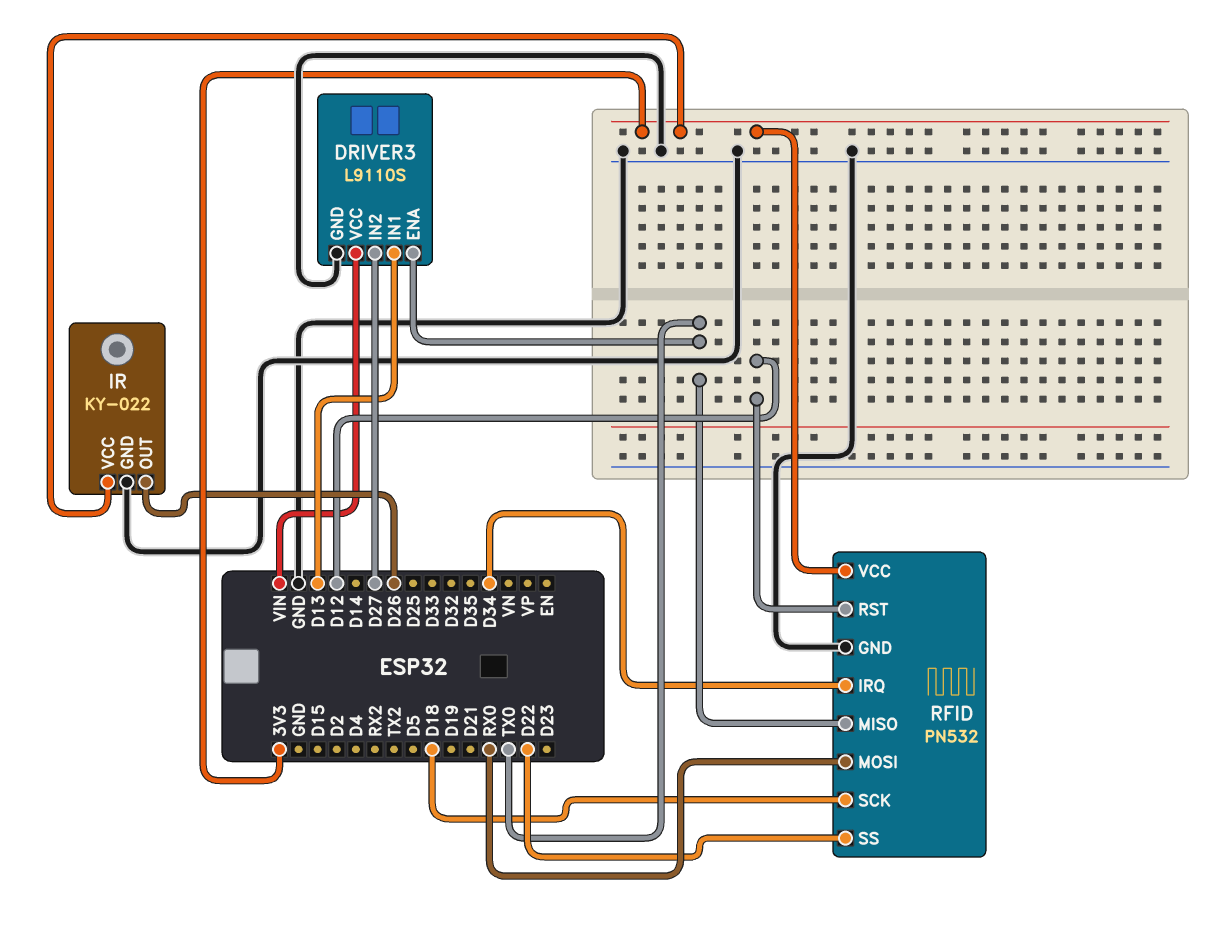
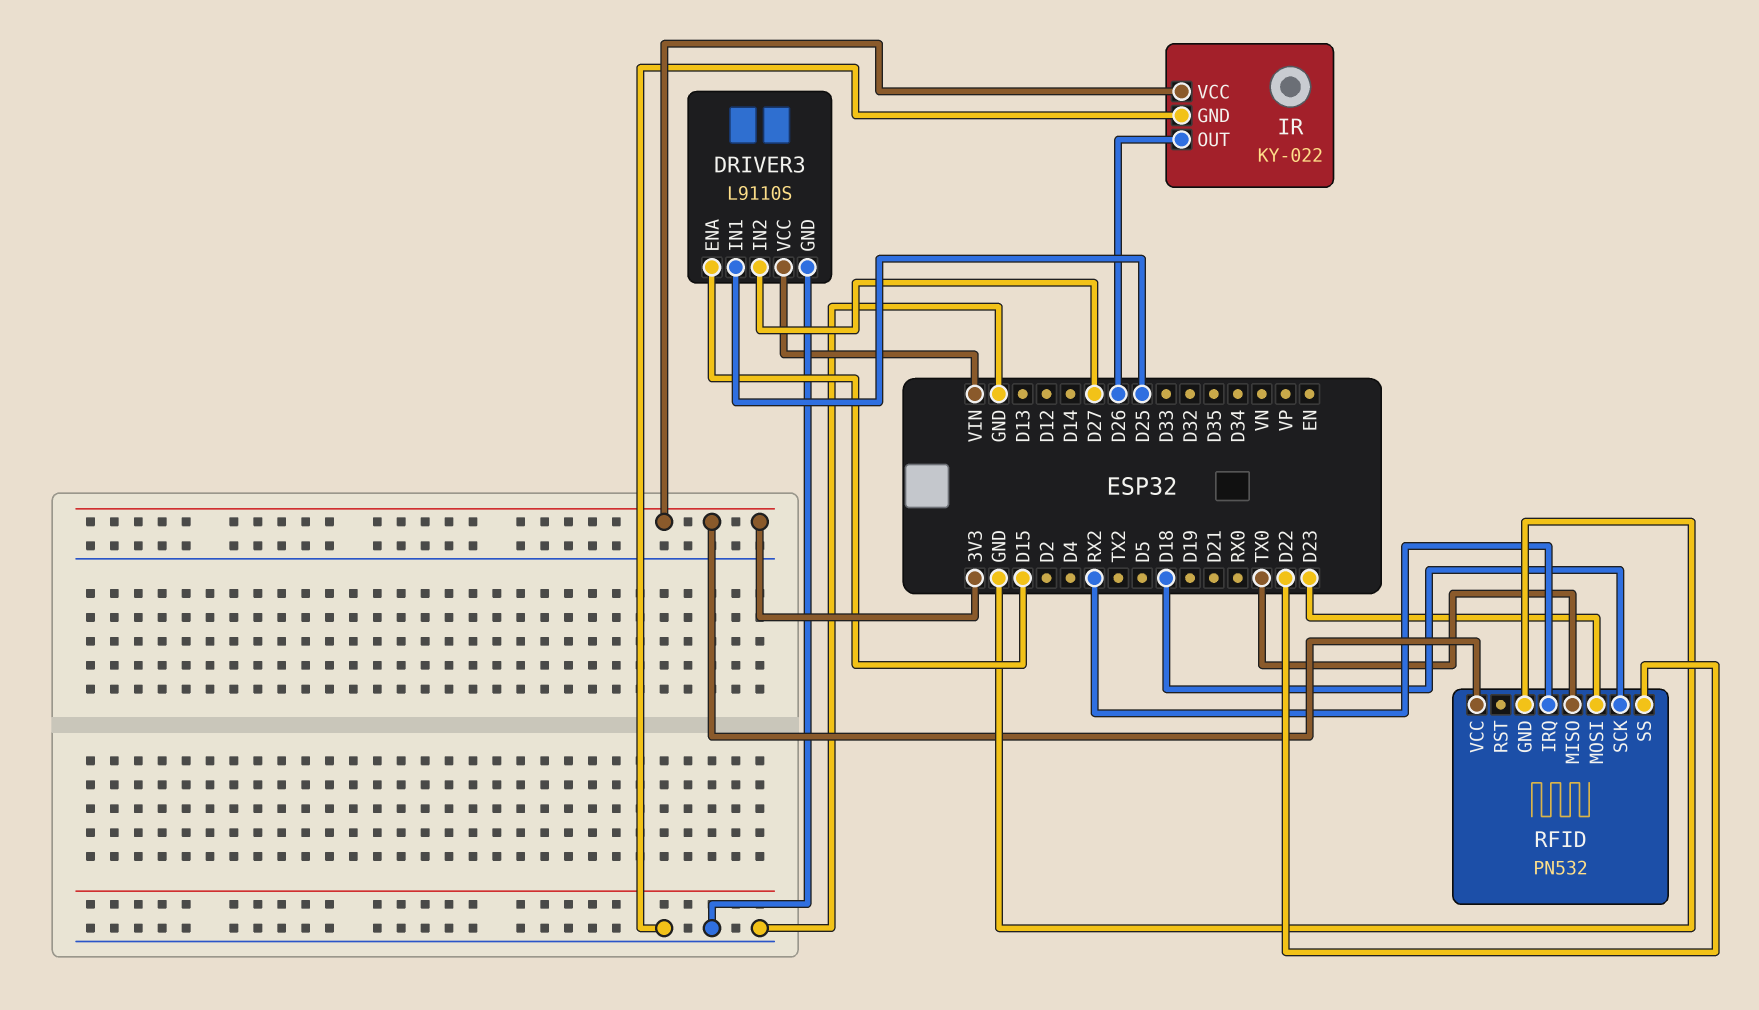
DRIVER3 pin ENA: TX0 -> D15
DRIVER3 pin IN1: D13 -> D25
RFID pin IRQ: D34 -> RX2
RFID pin MOSI: RX0 -> D23
RFID pin RST: D12 -> none

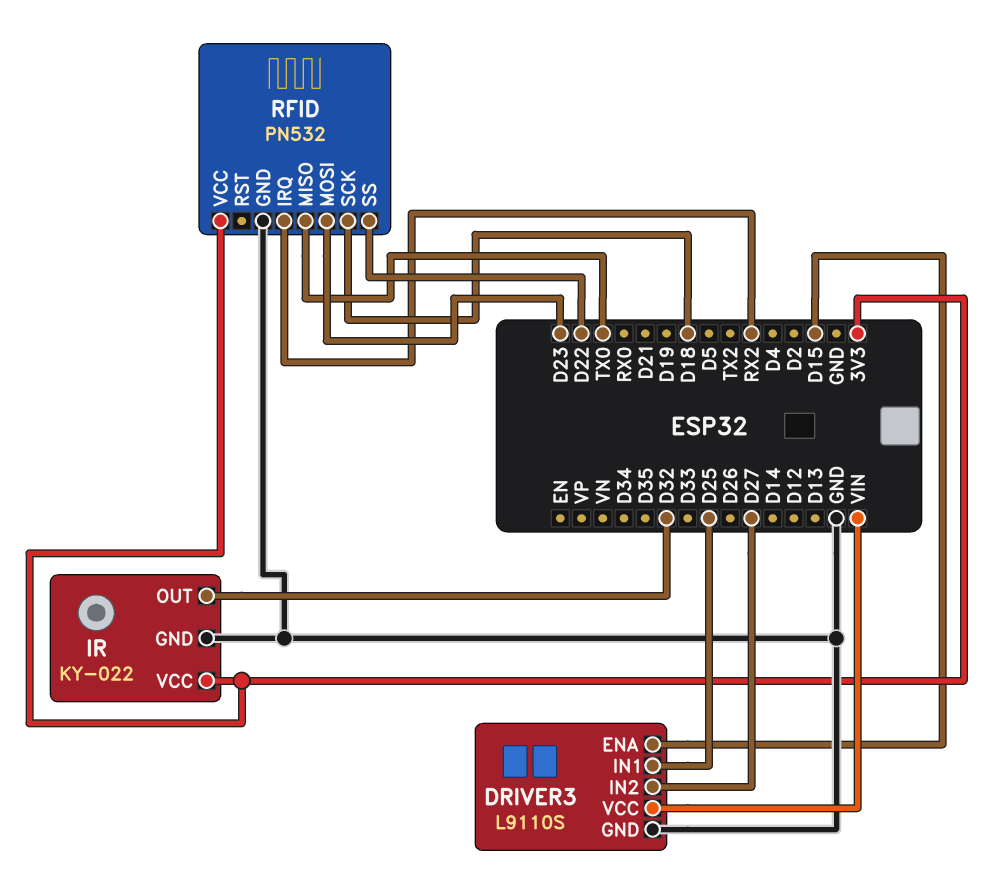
IR pin OUT: D26 -> D32

